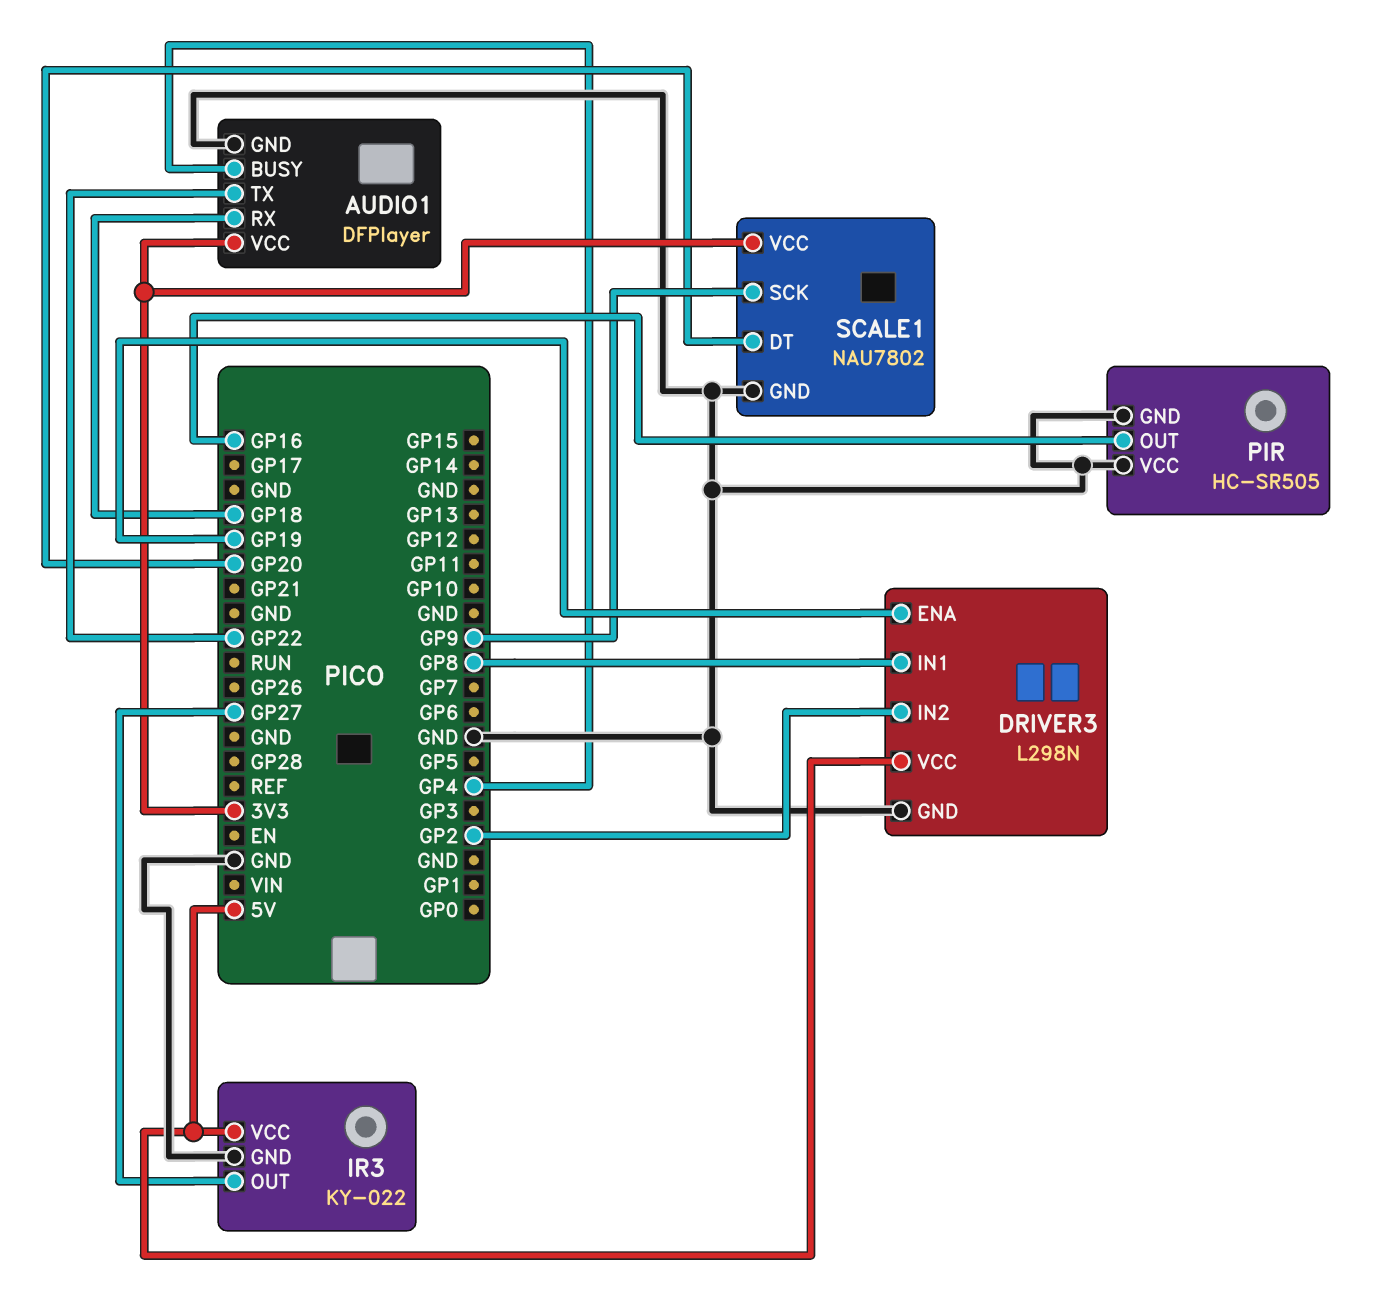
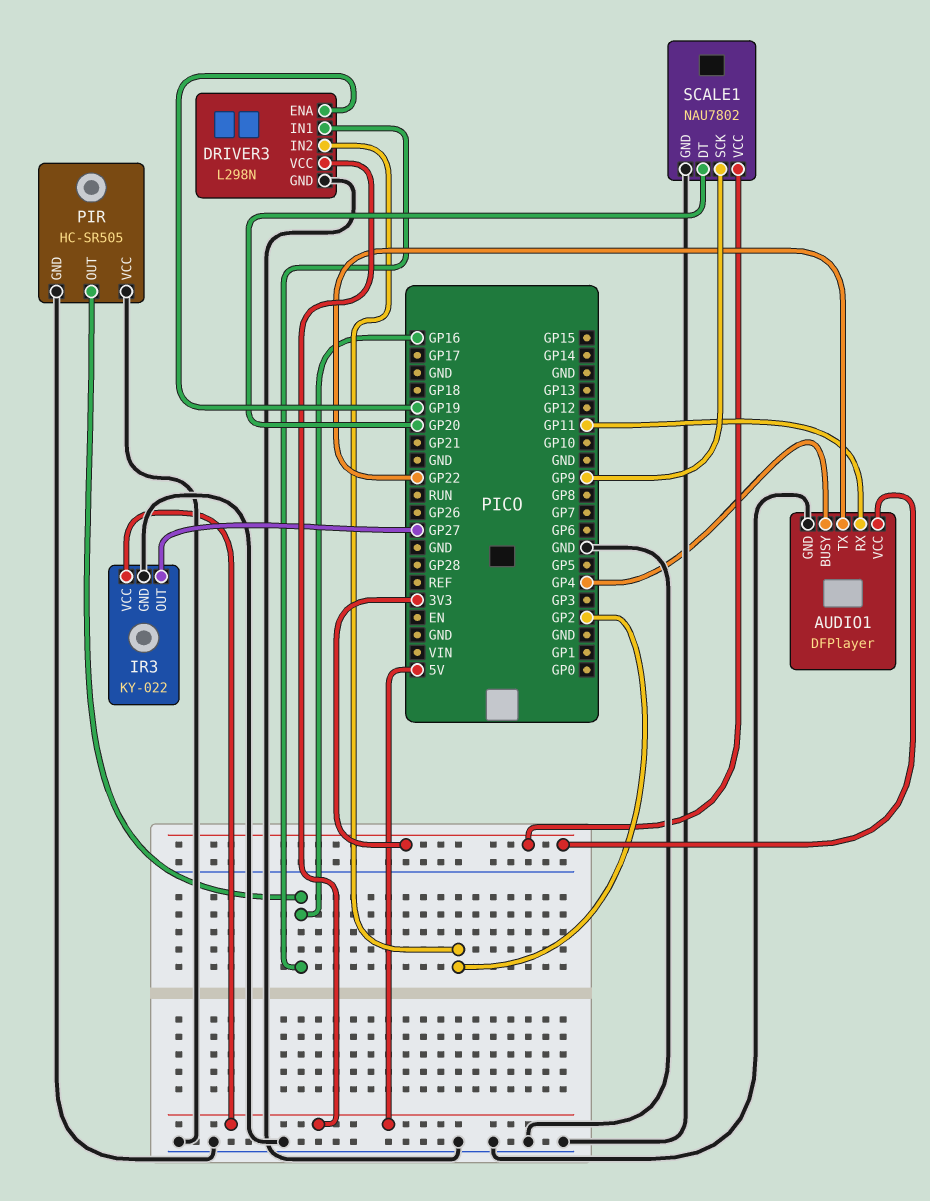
AUDIO1 pin RX: GP18 -> GP11
DRIVER3 pin IN1: GP8 -> GP16

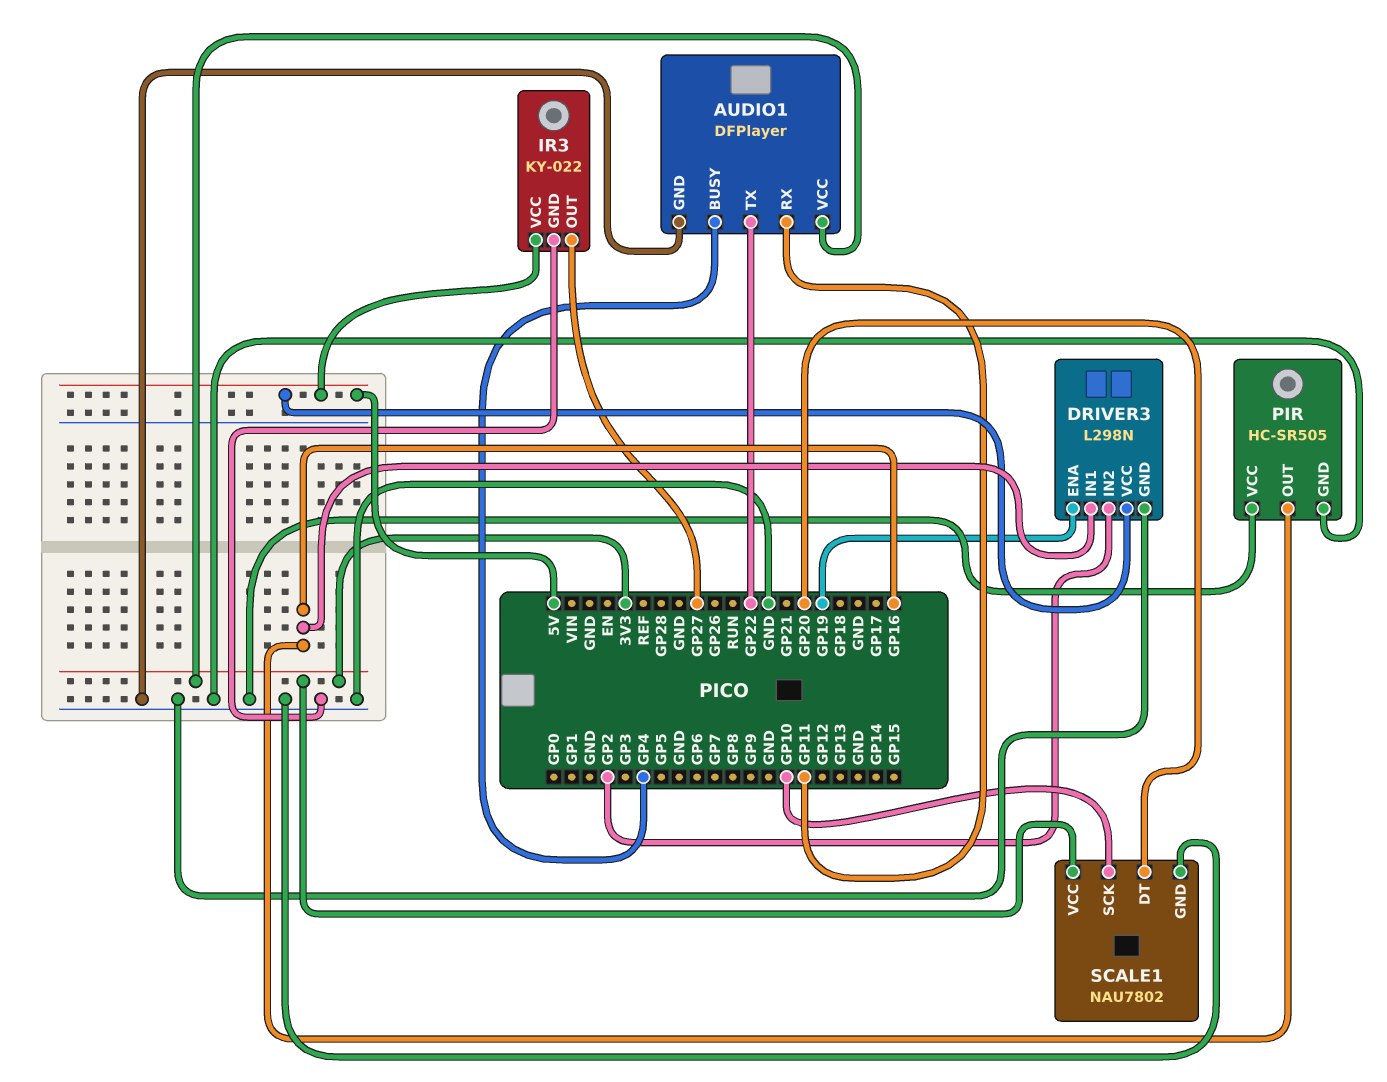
SCALE1 pin SCK: GP9 -> GP10

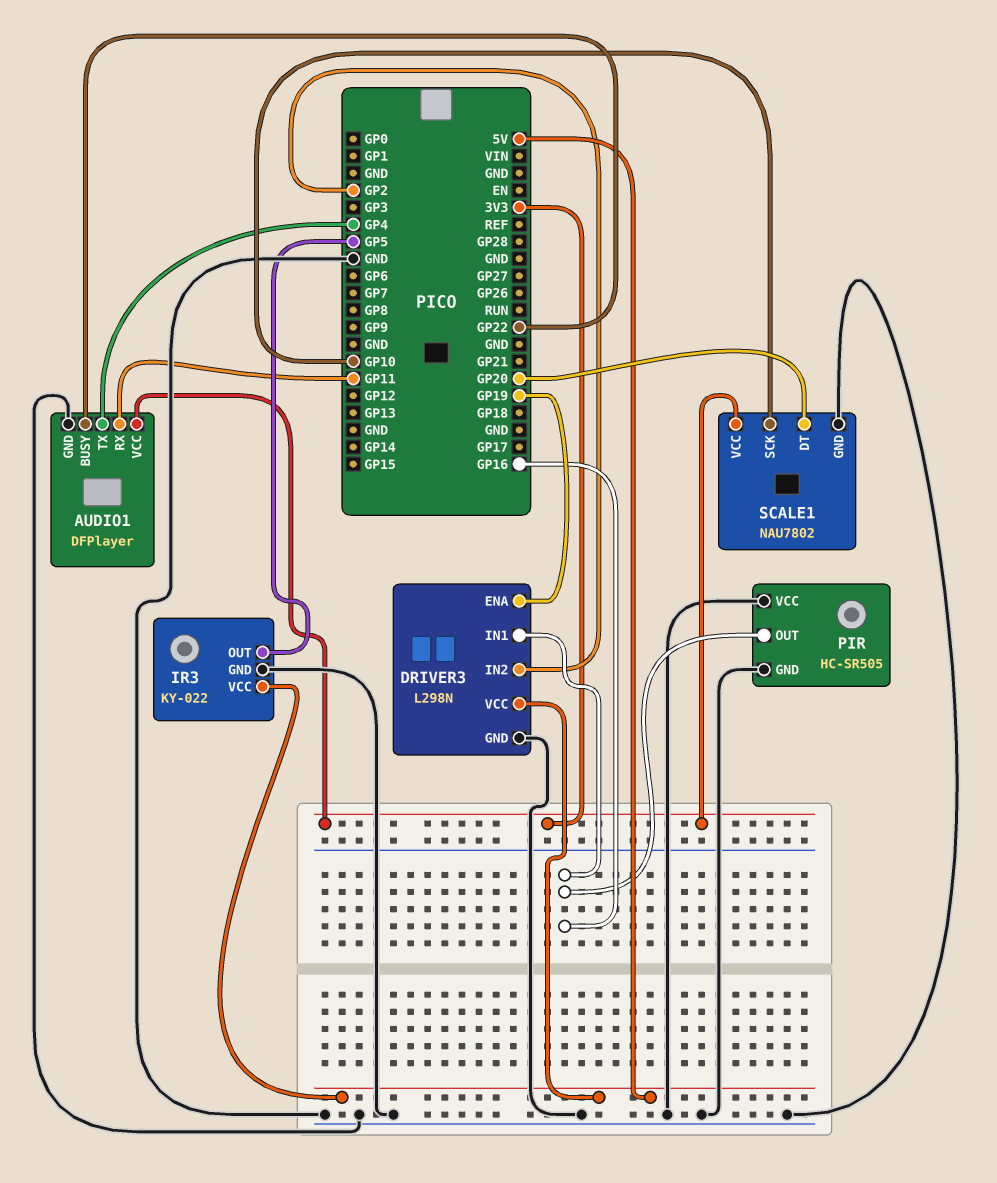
AUDIO1 pin BUSY: GP4 -> GP22
AUDIO1 pin TX: GP22 -> GP4
IR3 pin OUT: GP27 -> GP5

